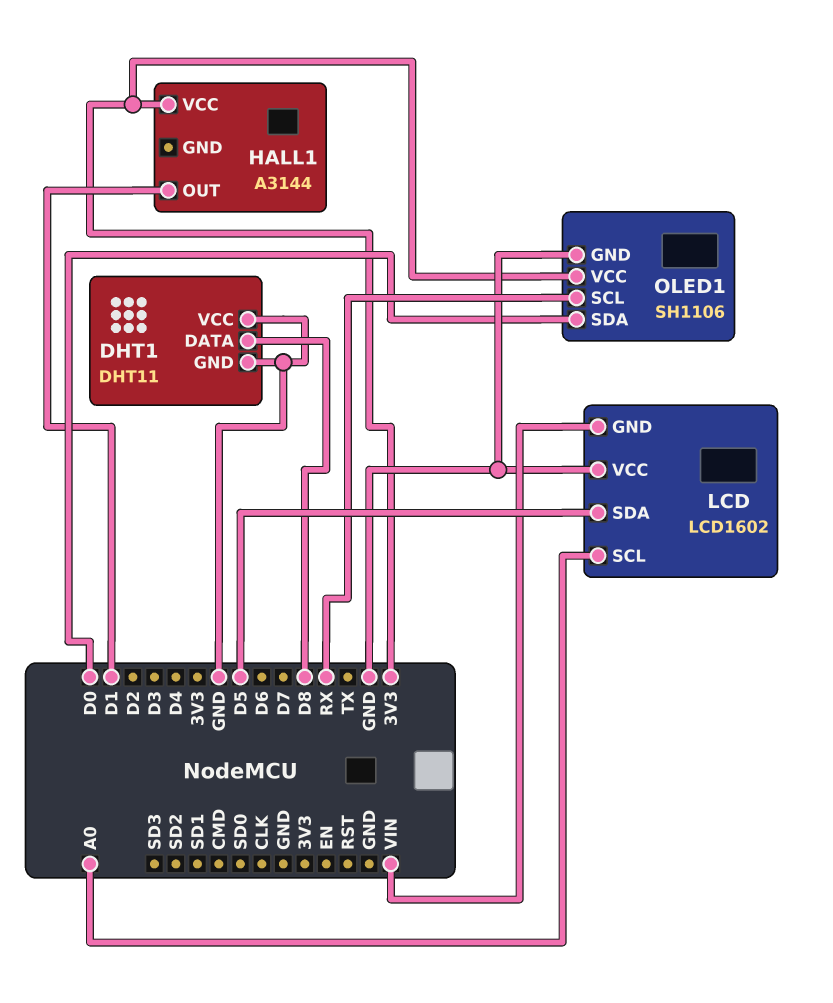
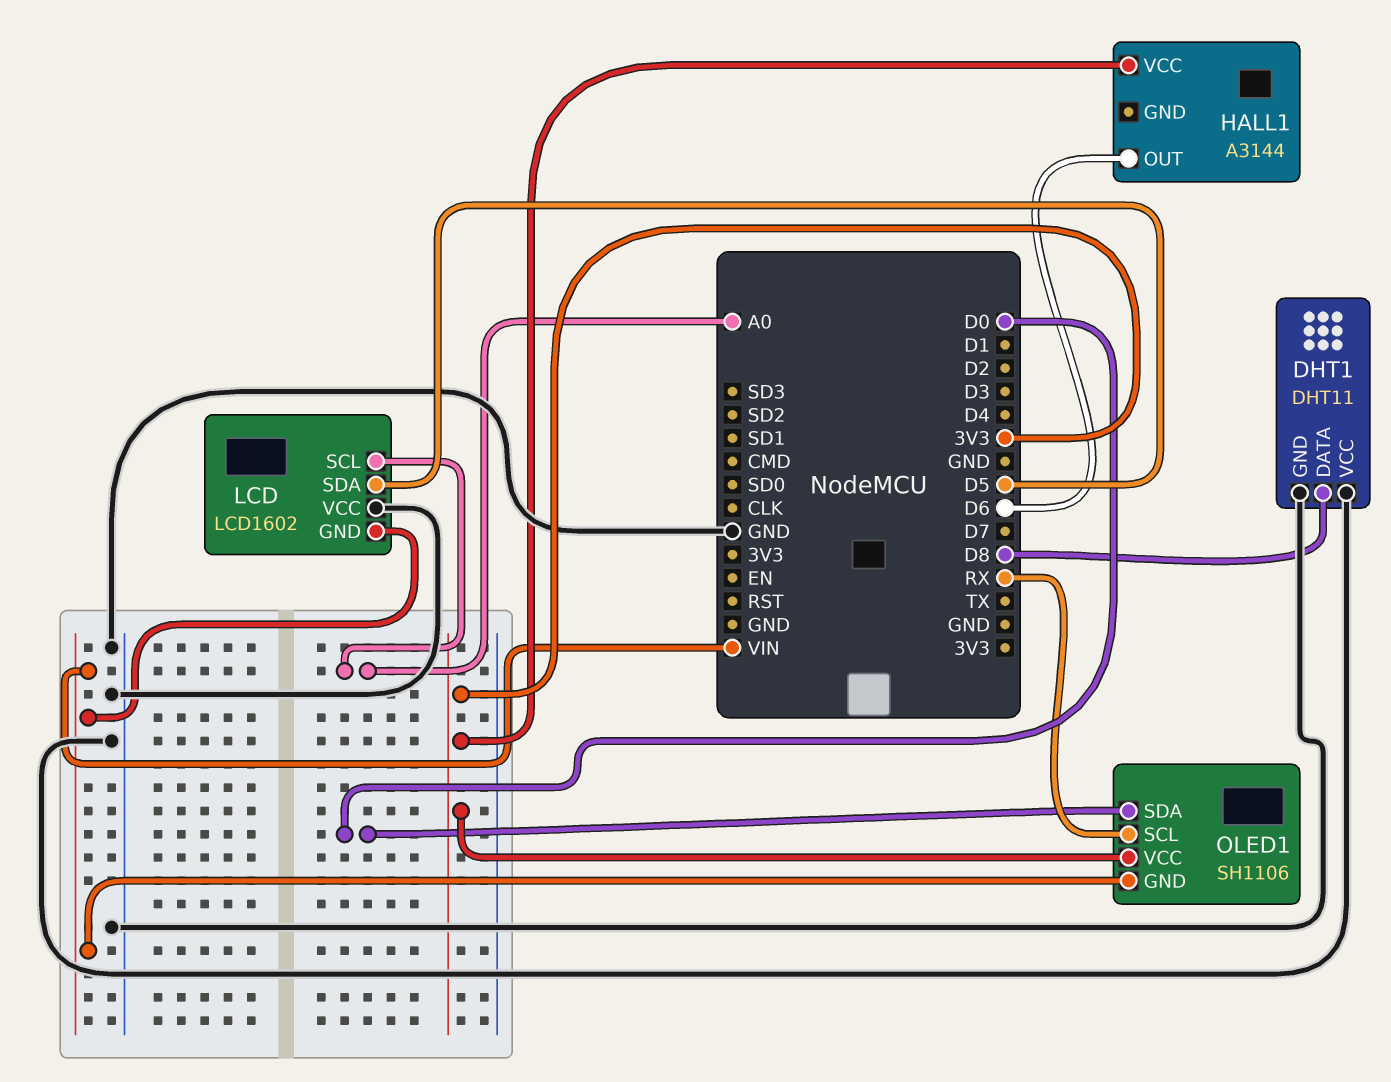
HALL1 pin OUT: D1 -> D6
OLED1 pin GND: GND -> VIN

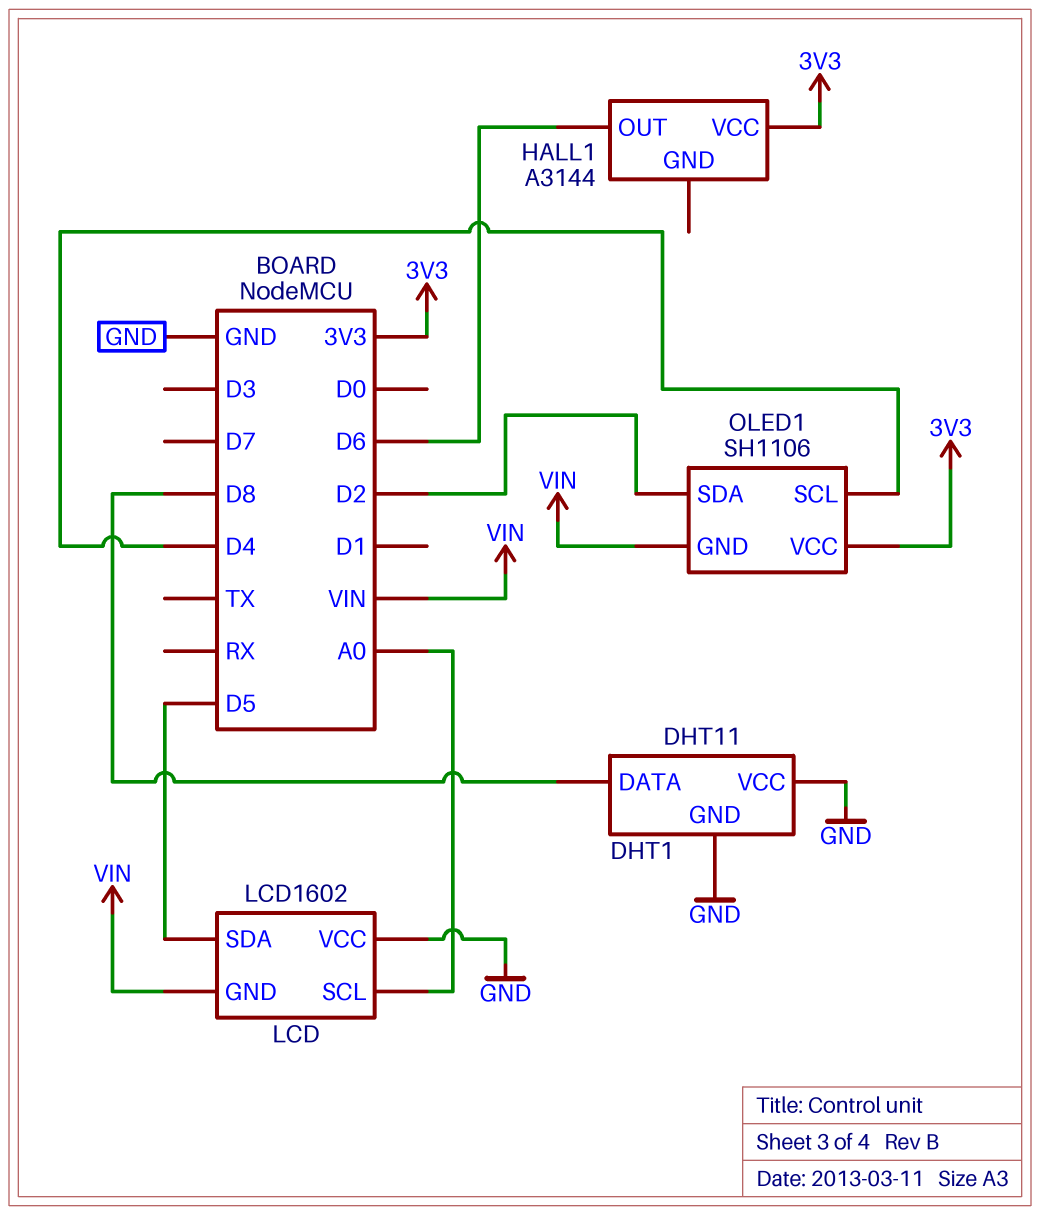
OLED1 pin SCL: RX -> D4
OLED1 pin SDA: D0 -> D2

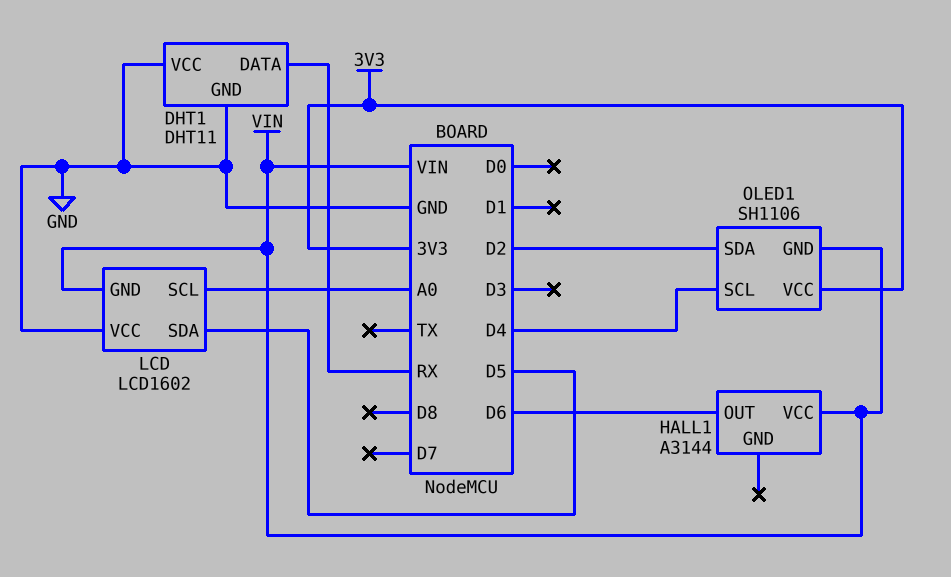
DHT1 pin DATA: D8 -> RX
HALL1 pin VCC: 3V3 -> VIN

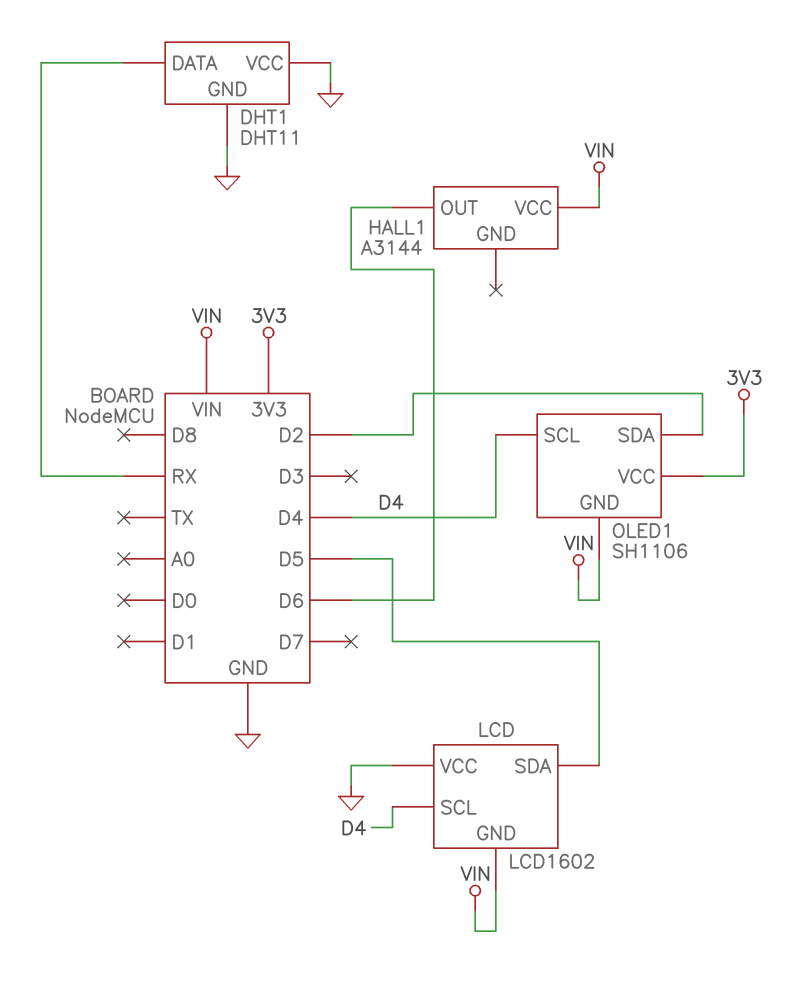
LCD pin SCL: A0 -> D4

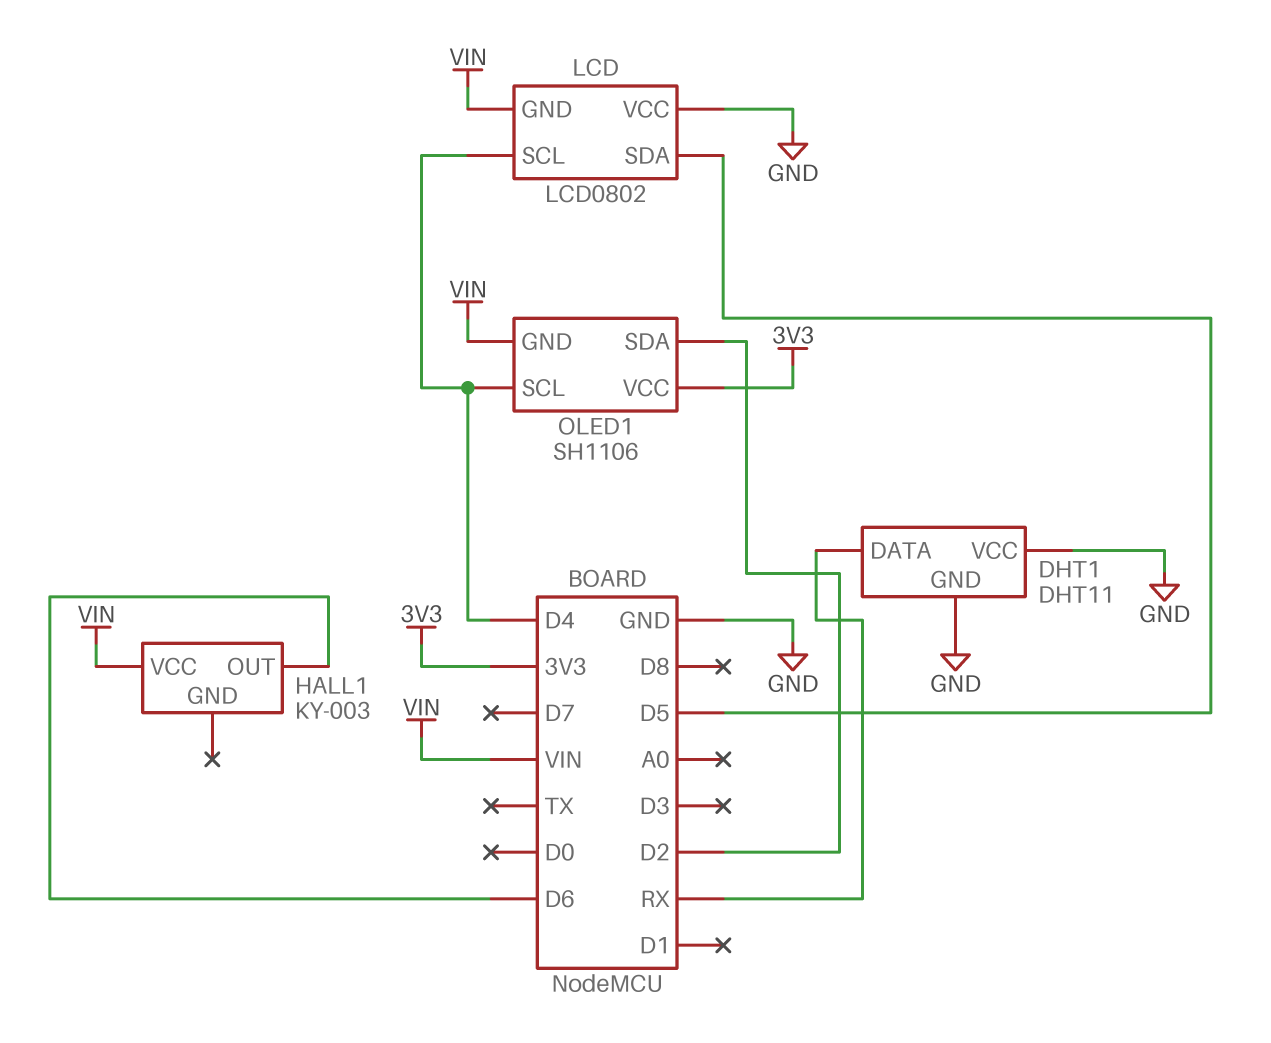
HALL1: A3144 -> KY-003
LCD: LCD1602 -> LCD0802

